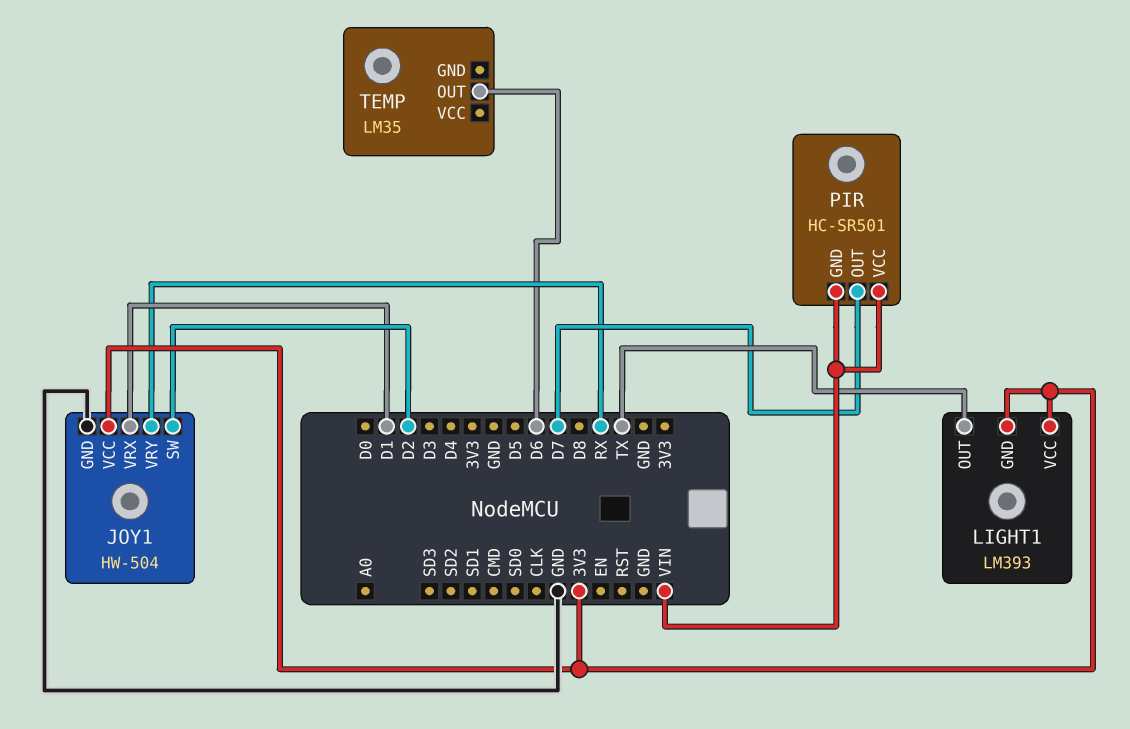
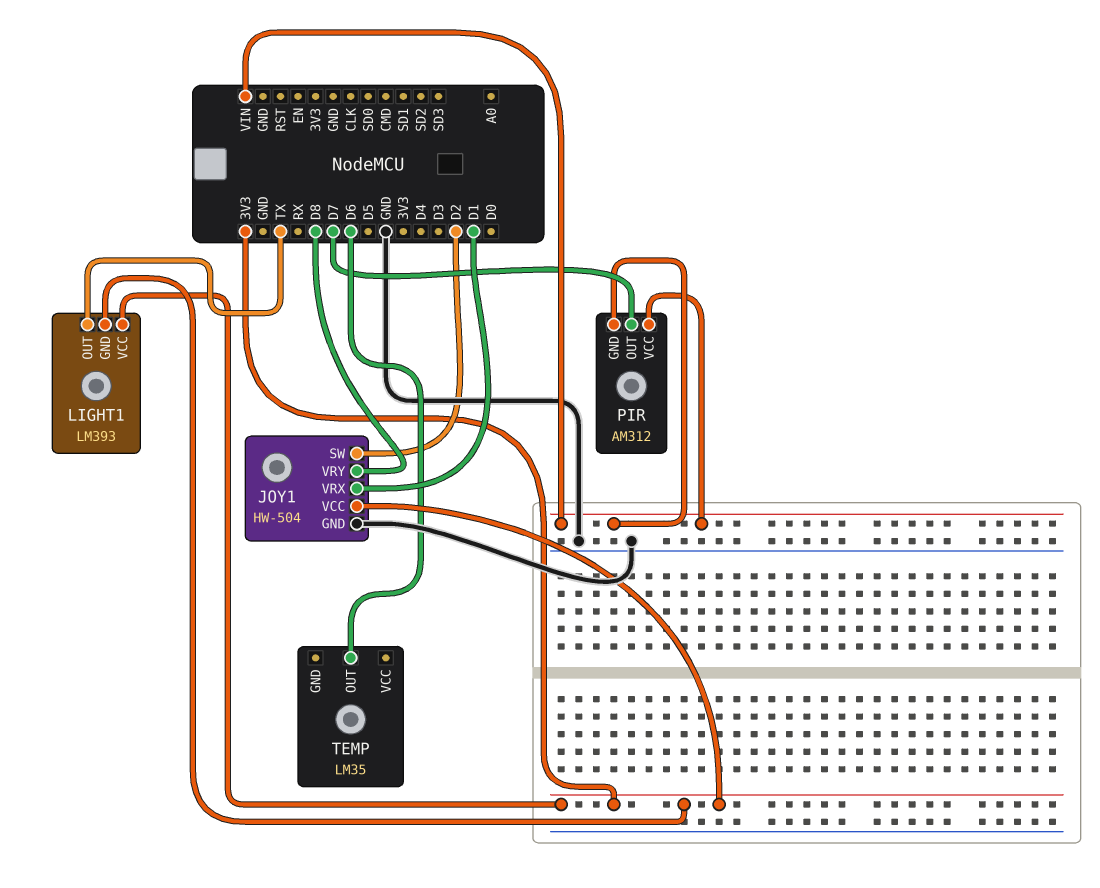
JOY1 pin VRY: RX -> D8
PIR: HC-SR501 -> AM312

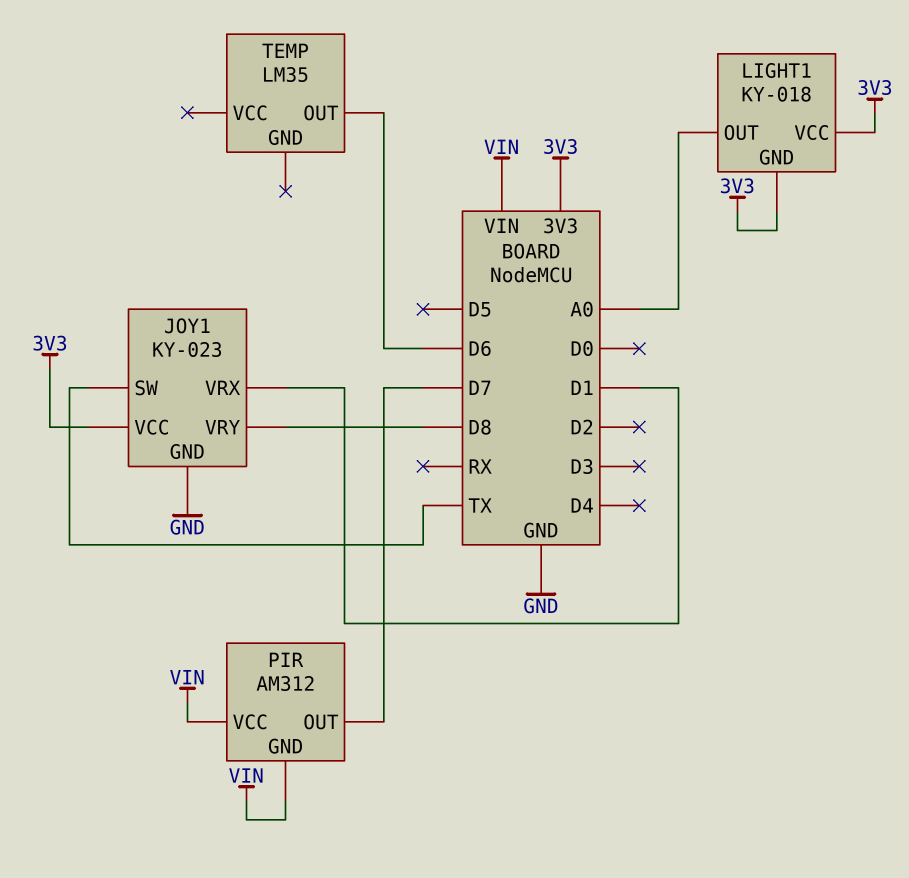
JOY1: HW-504 -> KY-023
JOY1 pin SW: D2 -> TX
LIGHT1: LM393 -> KY-018
LIGHT1 pin OUT: TX -> A0

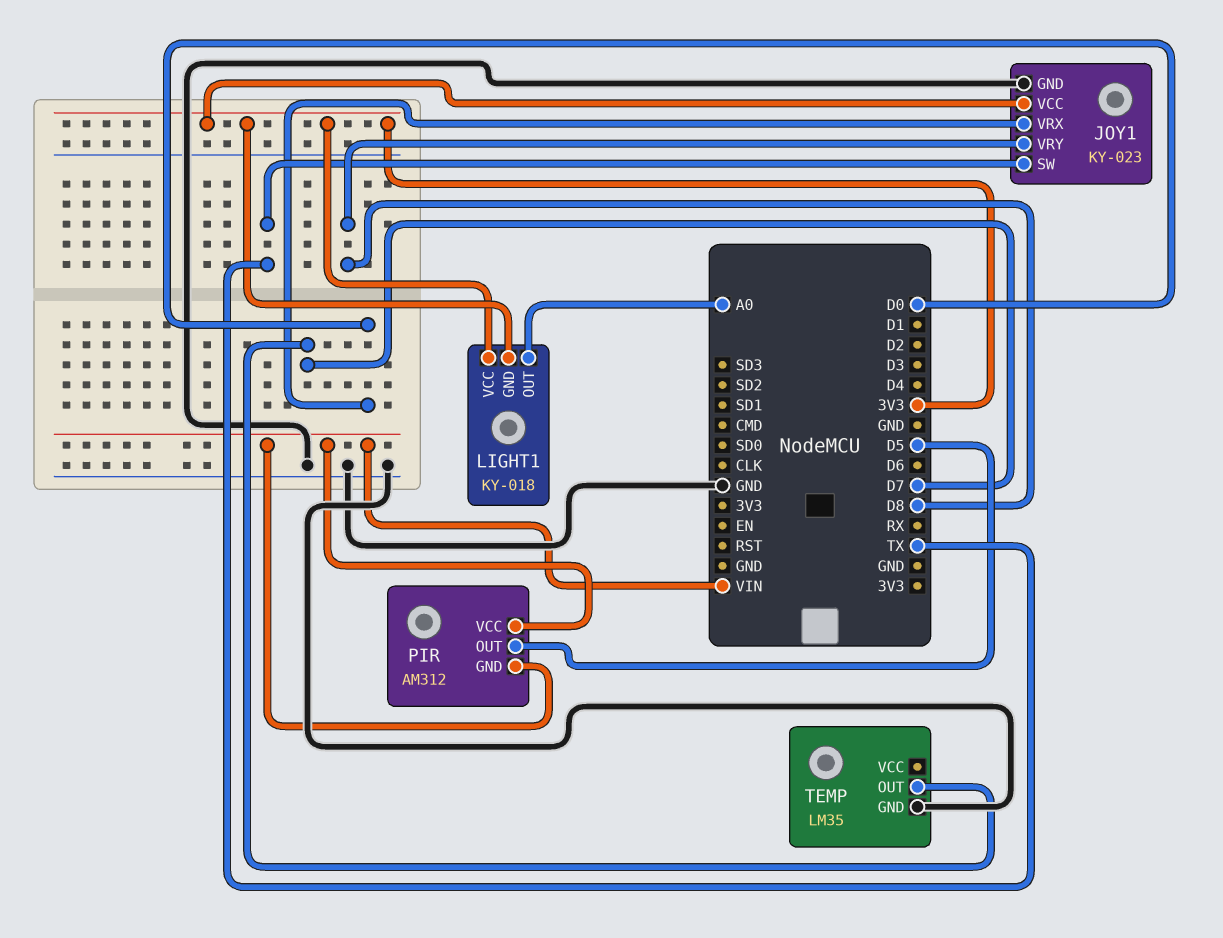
JOY1 pin VRX: D1 -> D0
PIR pin OUT: D7 -> D5
TEMP pin GND: none -> GND
TEMP pin OUT: D6 -> D7

